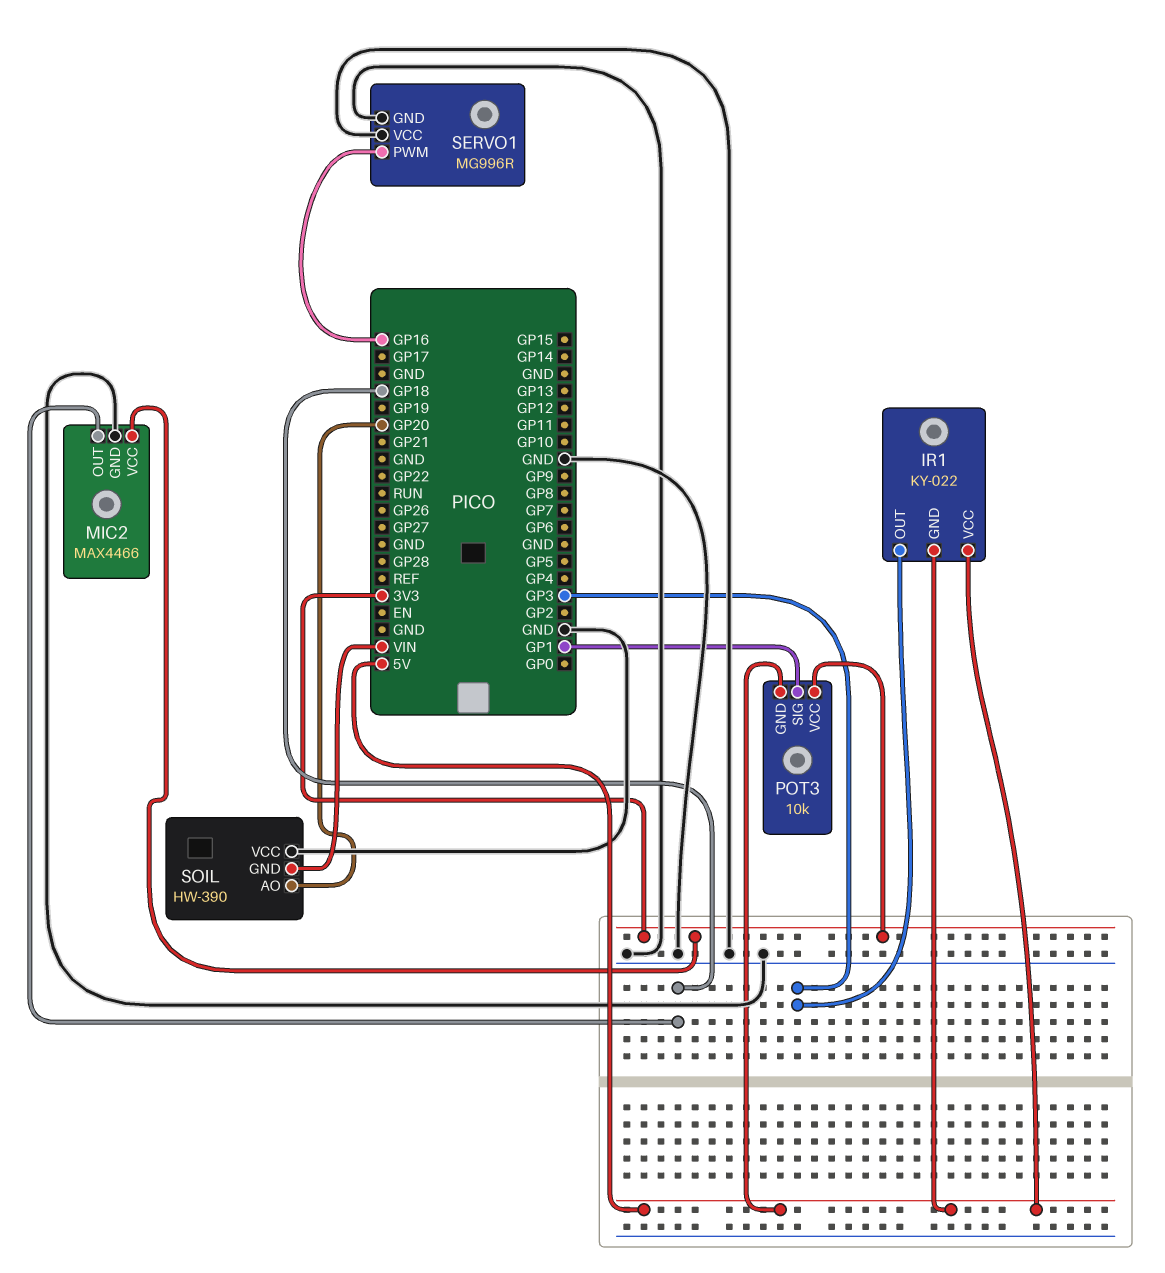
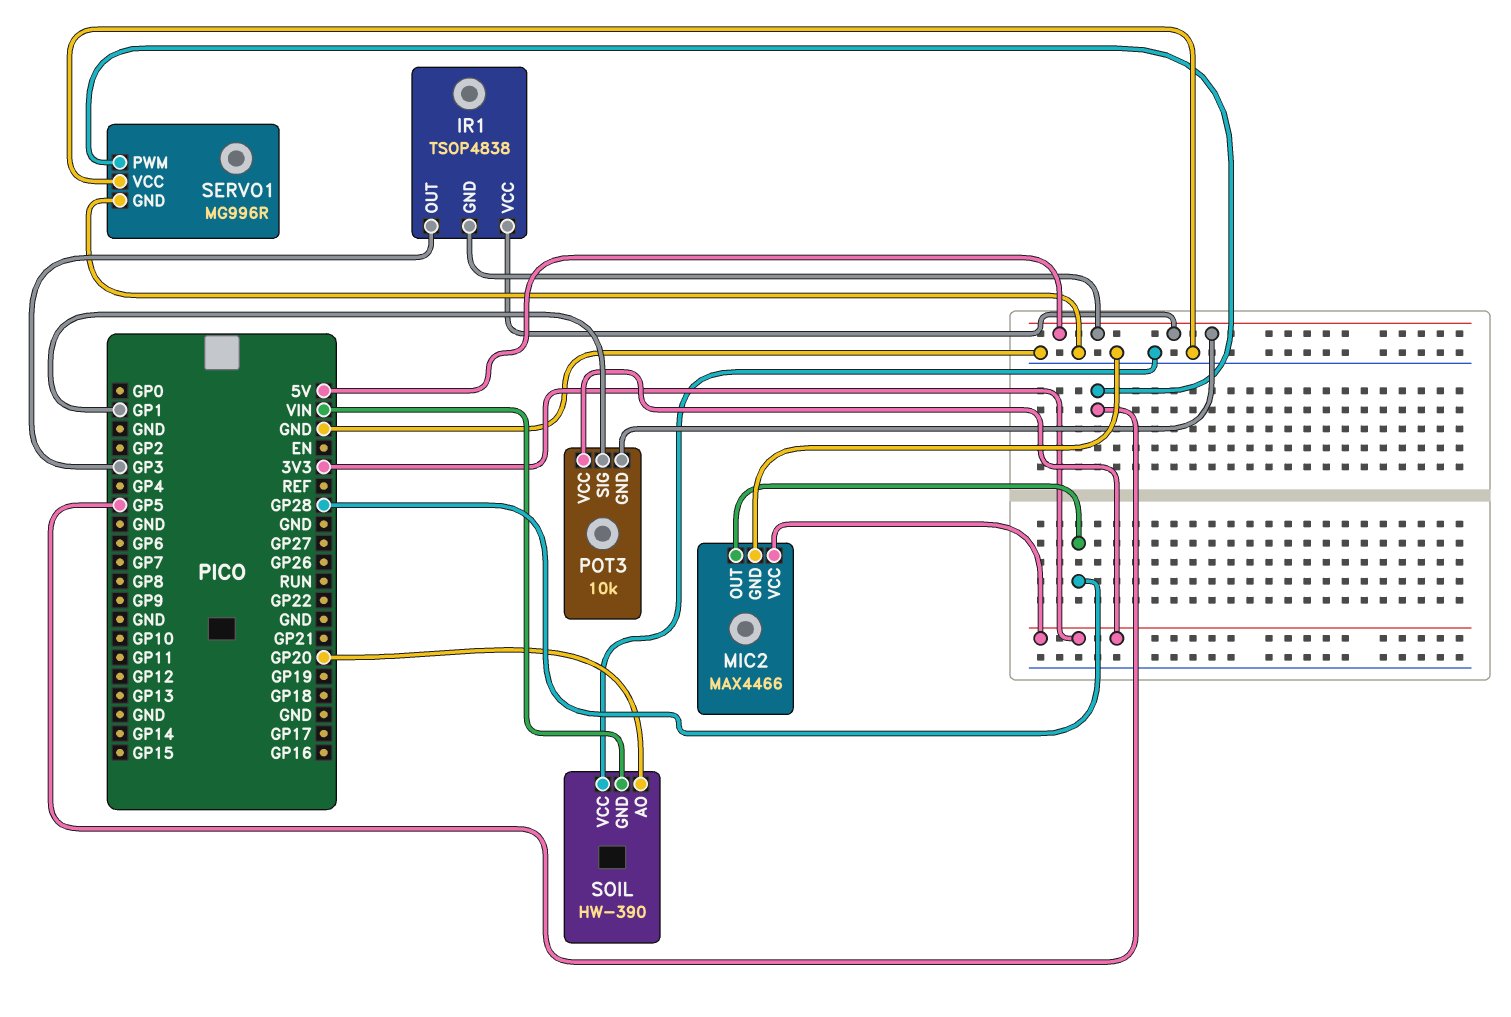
IR1: KY-022 -> TSOP4838
MIC2 pin OUT: GP18 -> GP28
SERVO1 pin PWM: GP16 -> GP5

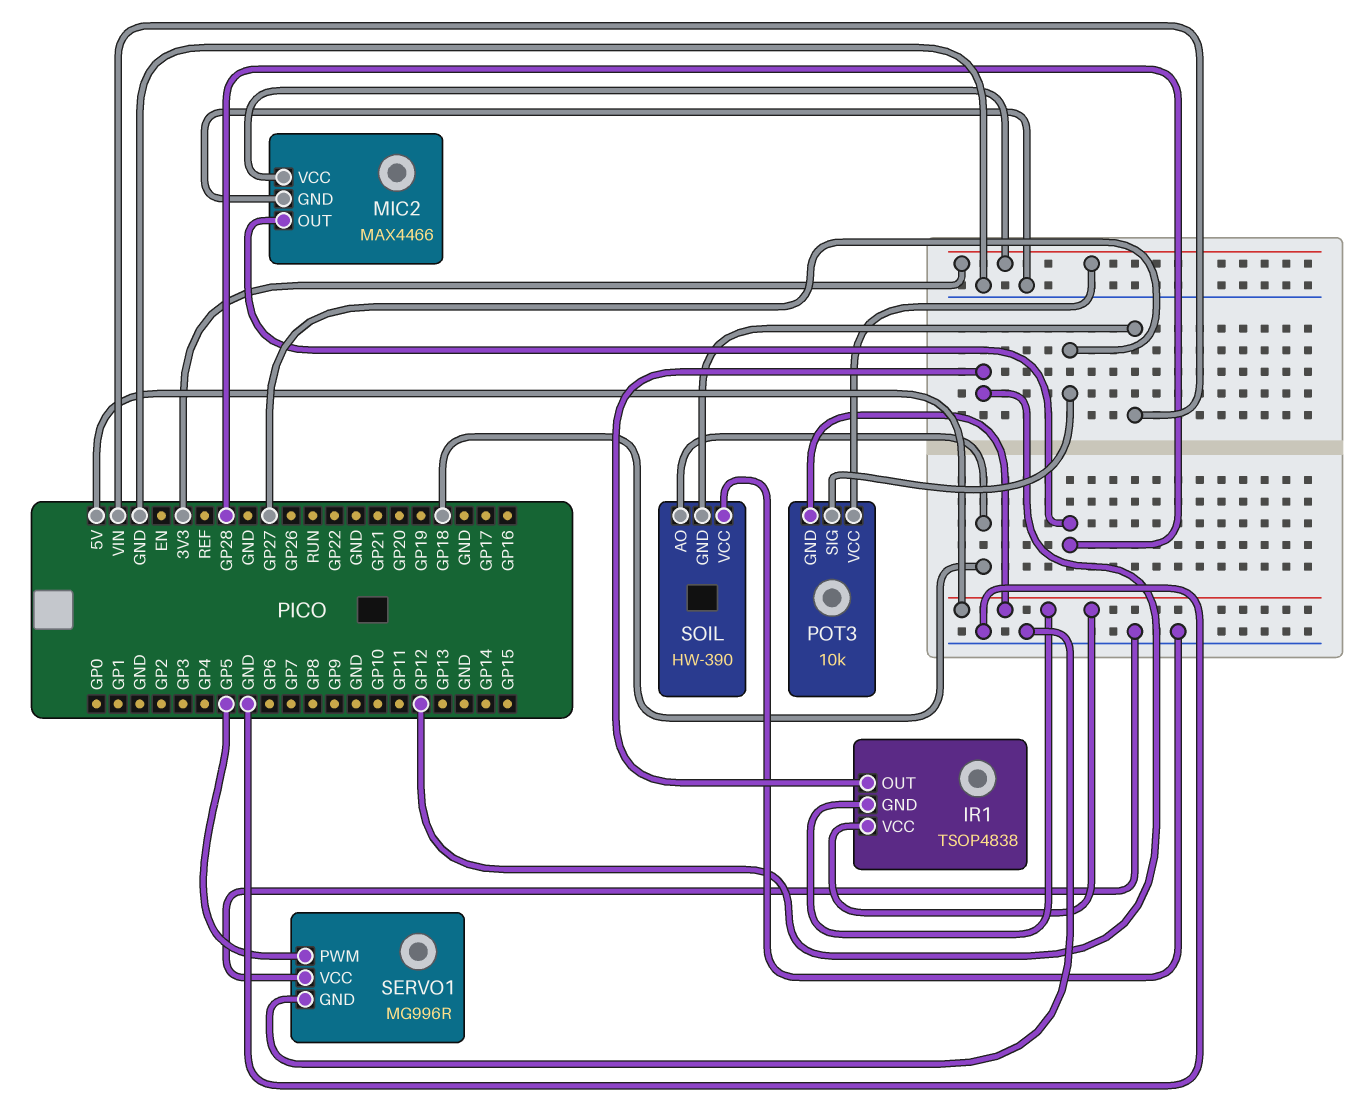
IR1 pin OUT: GP3 -> GP12
POT3 pin SIG: GP1 -> GP27
SOIL pin AO: GP20 -> GP18

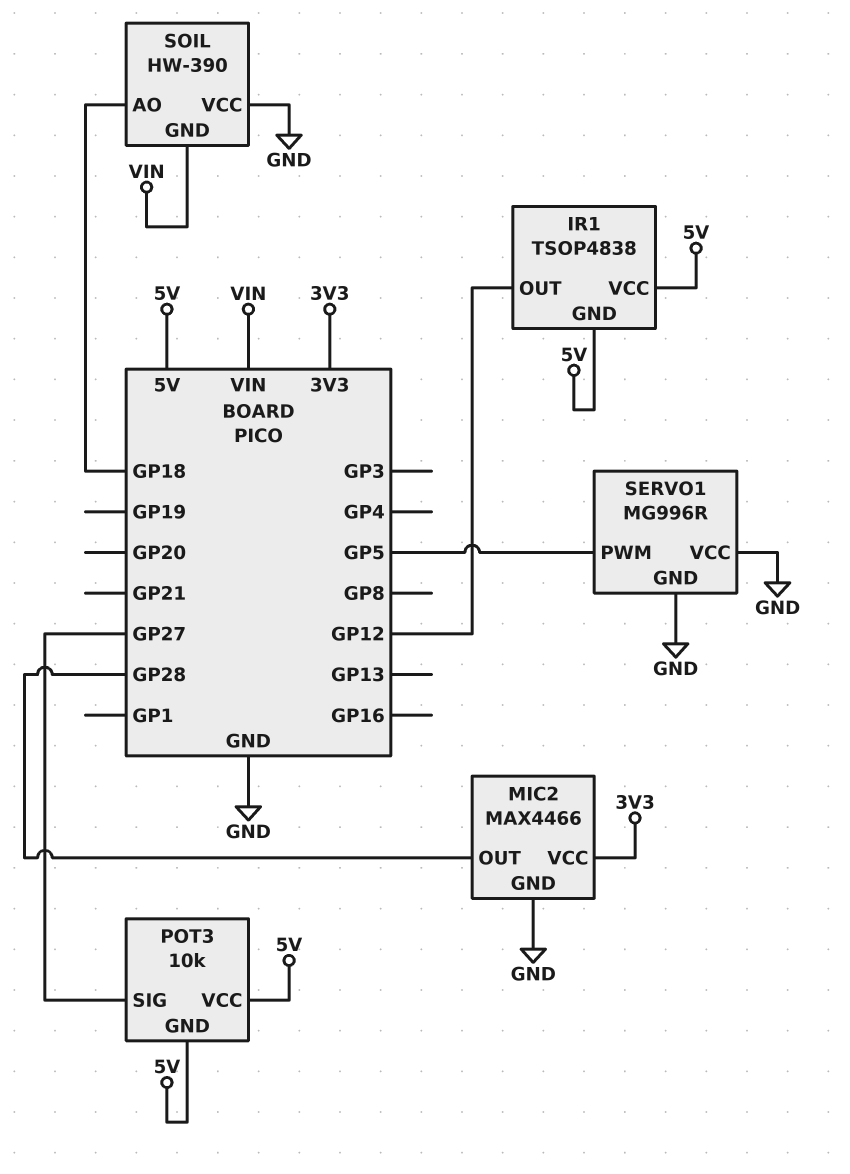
POT3 pin VCC: 3V3 -> 5V

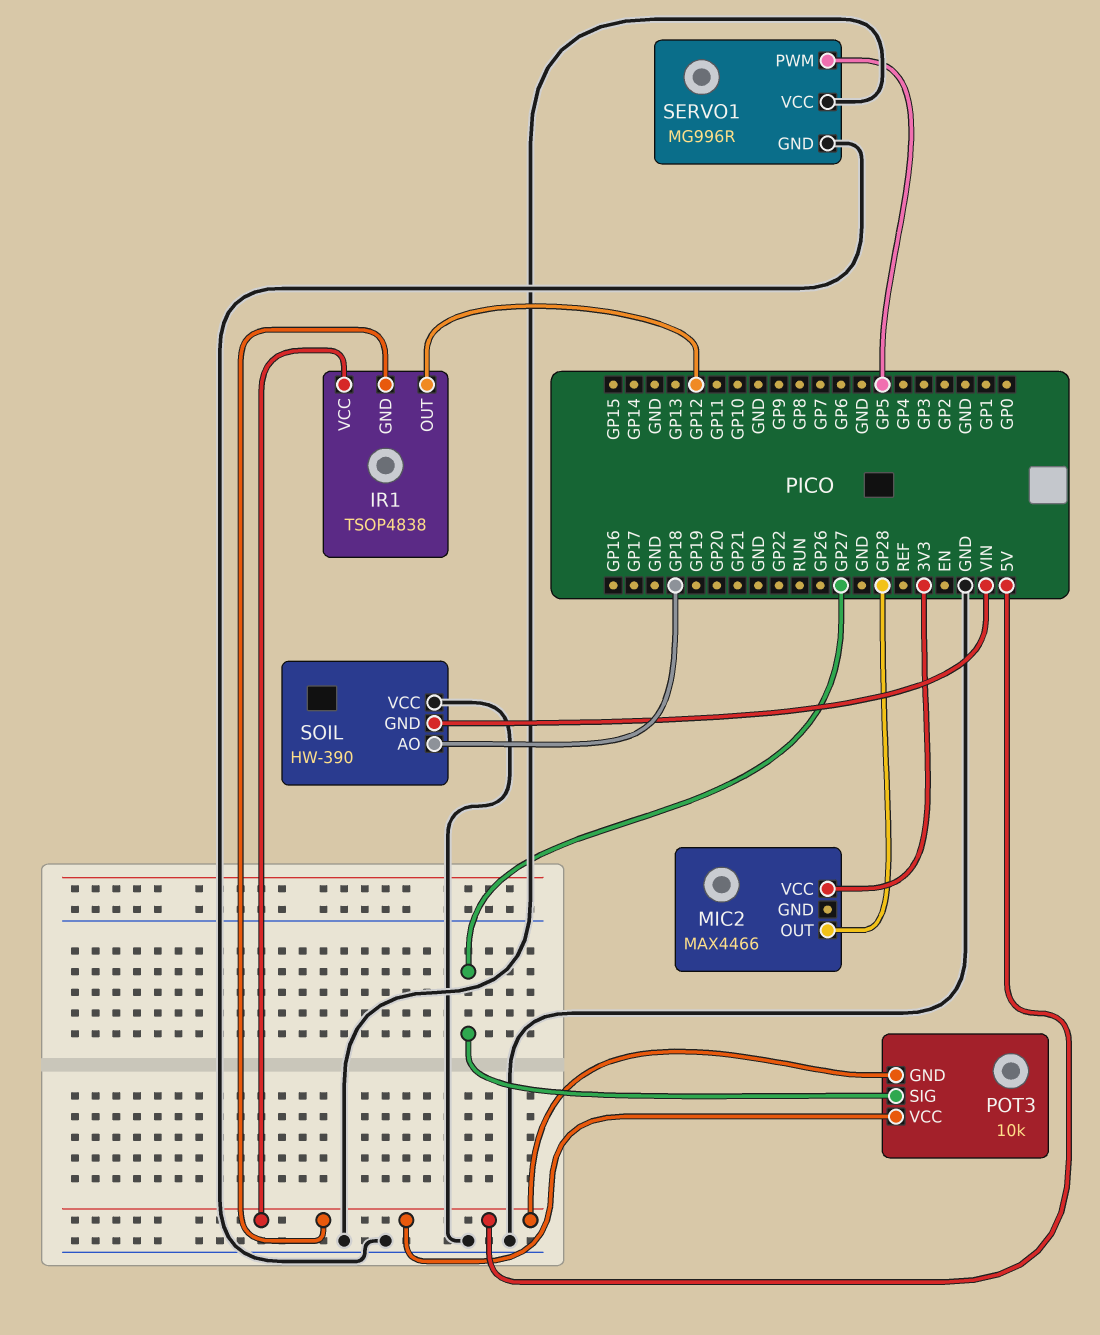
MIC2 pin GND: GND -> none

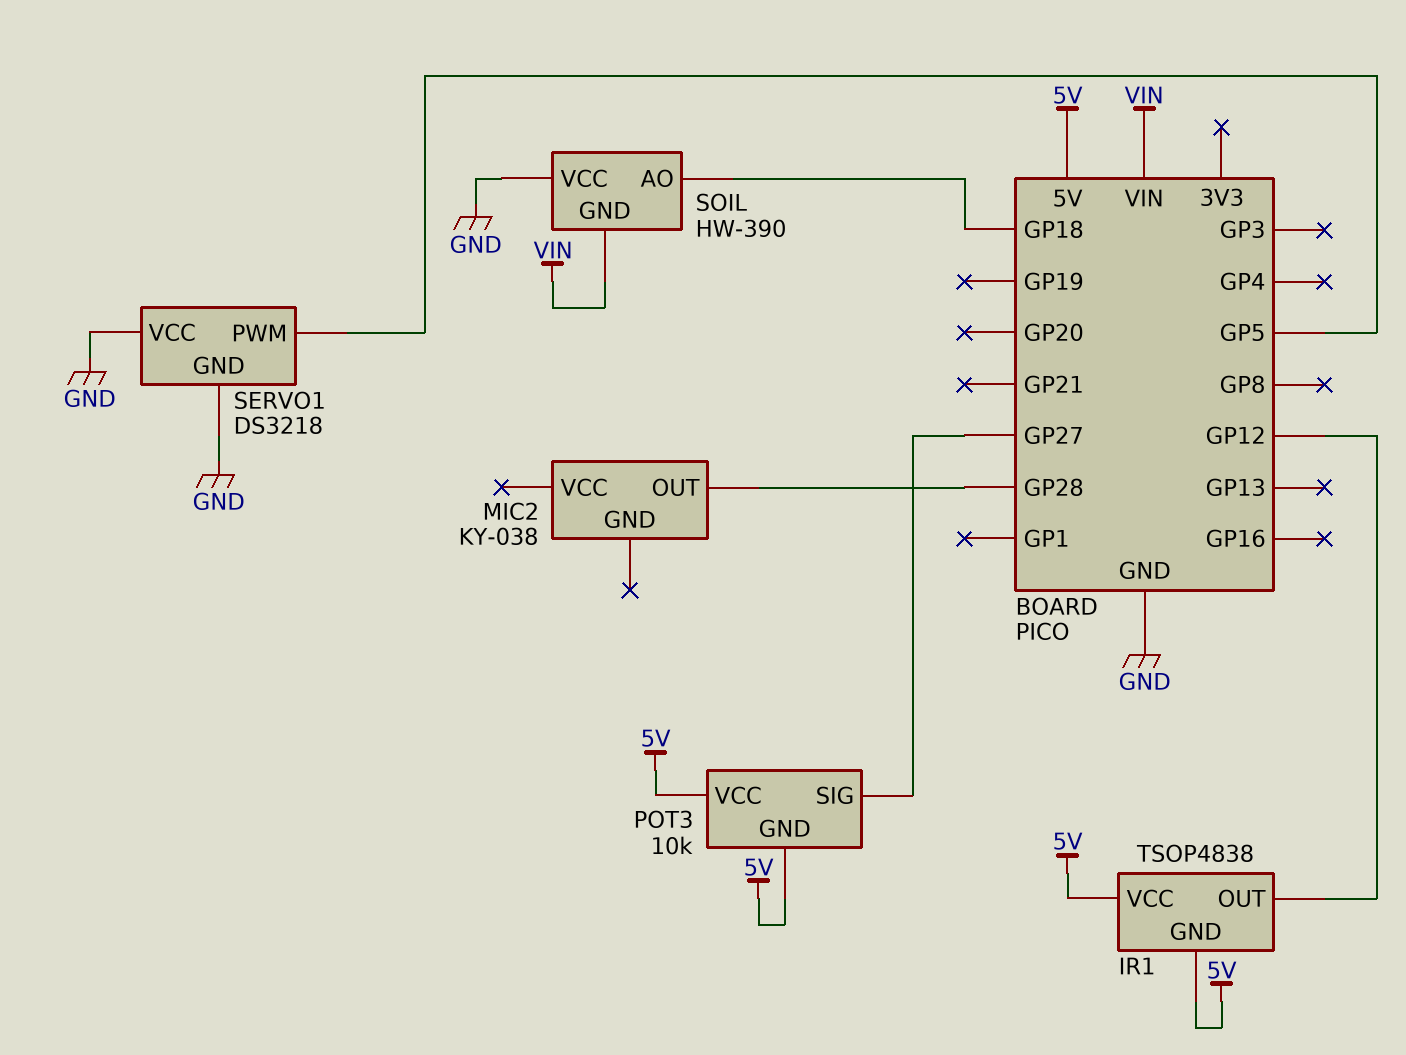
MIC2: MAX4466 -> KY-038
MIC2 pin VCC: 3V3 -> none
SERVO1: MG996R -> DS3218

